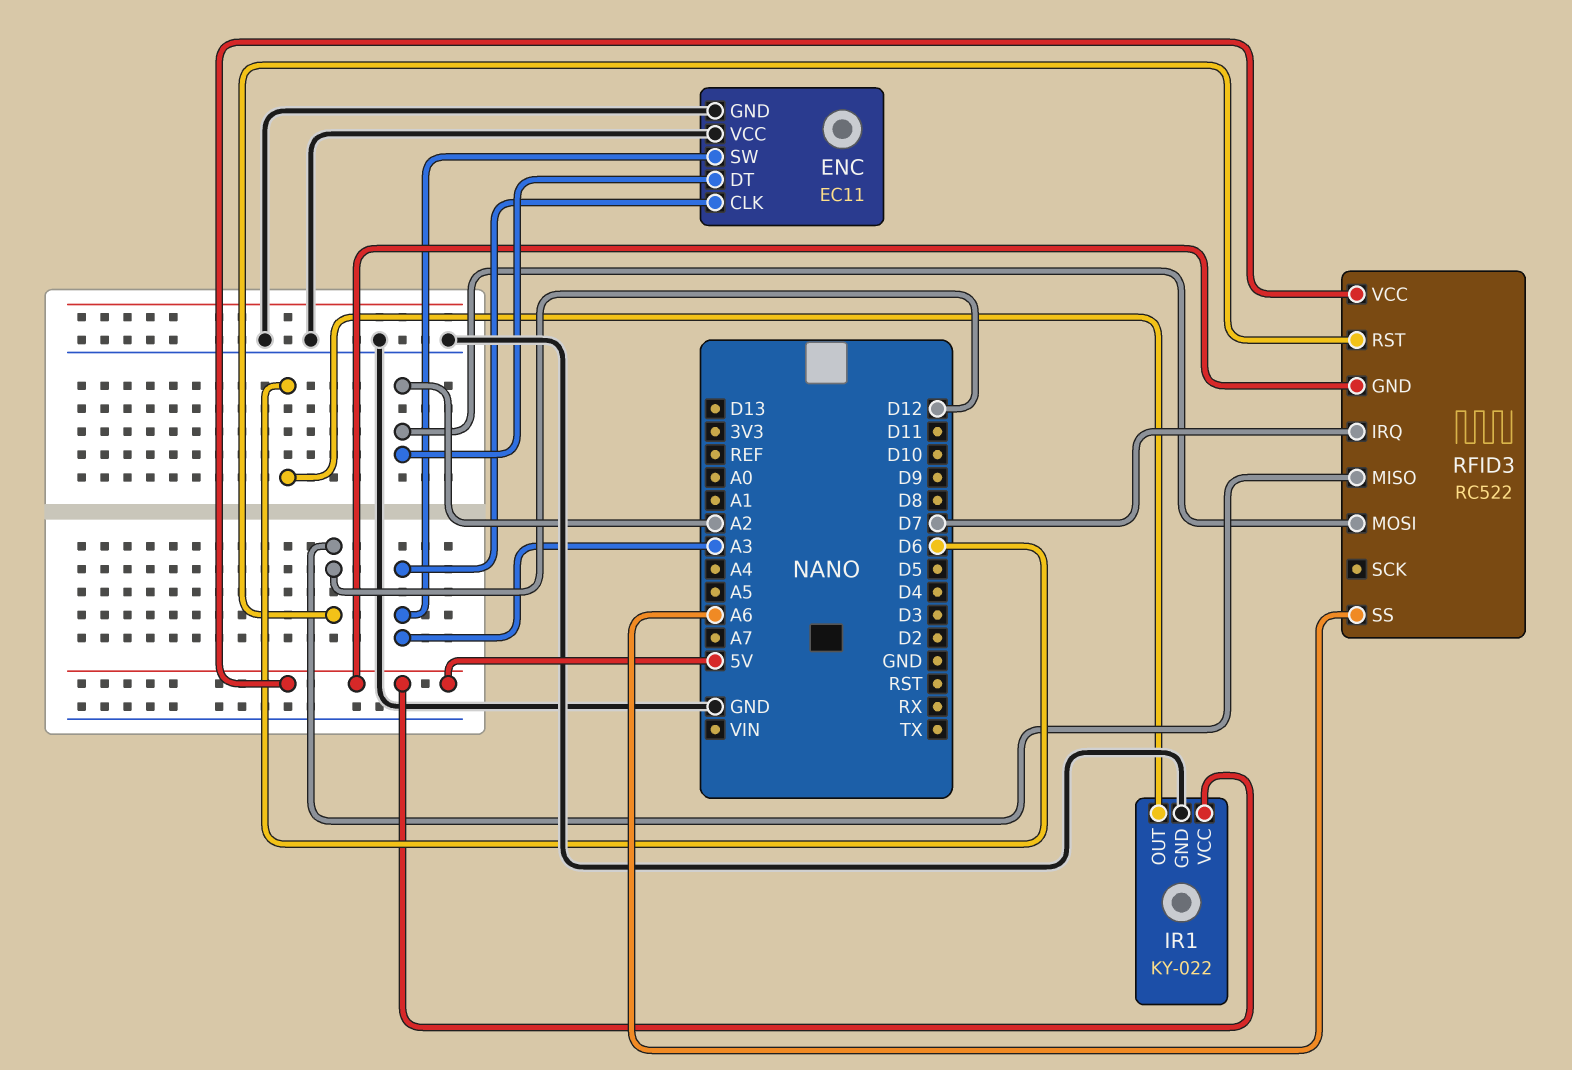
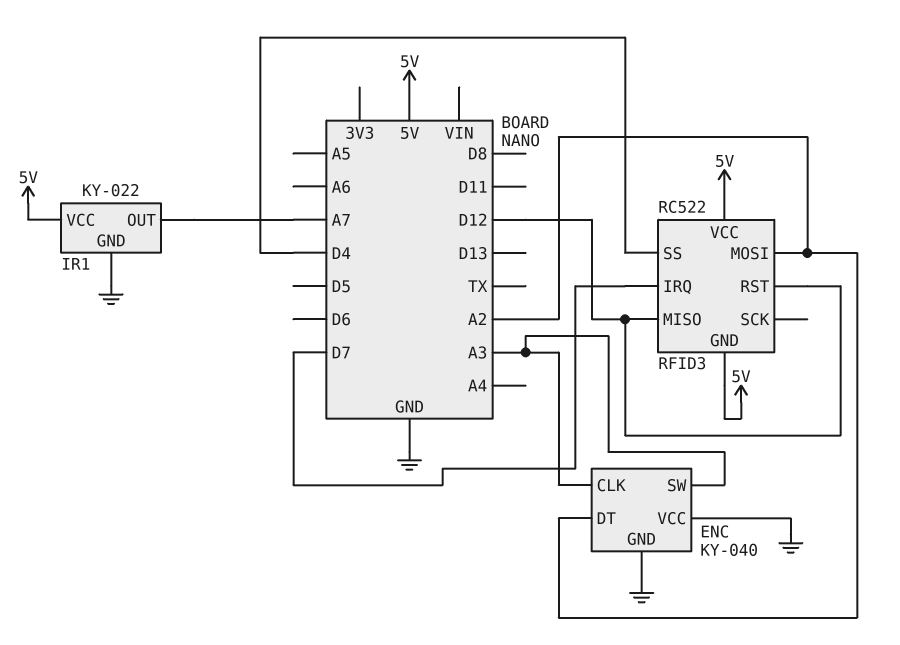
ENC: EC11 -> KY-040
IR1 pin OUT: D6 -> A7
RFID3 pin SS: A6 -> D4

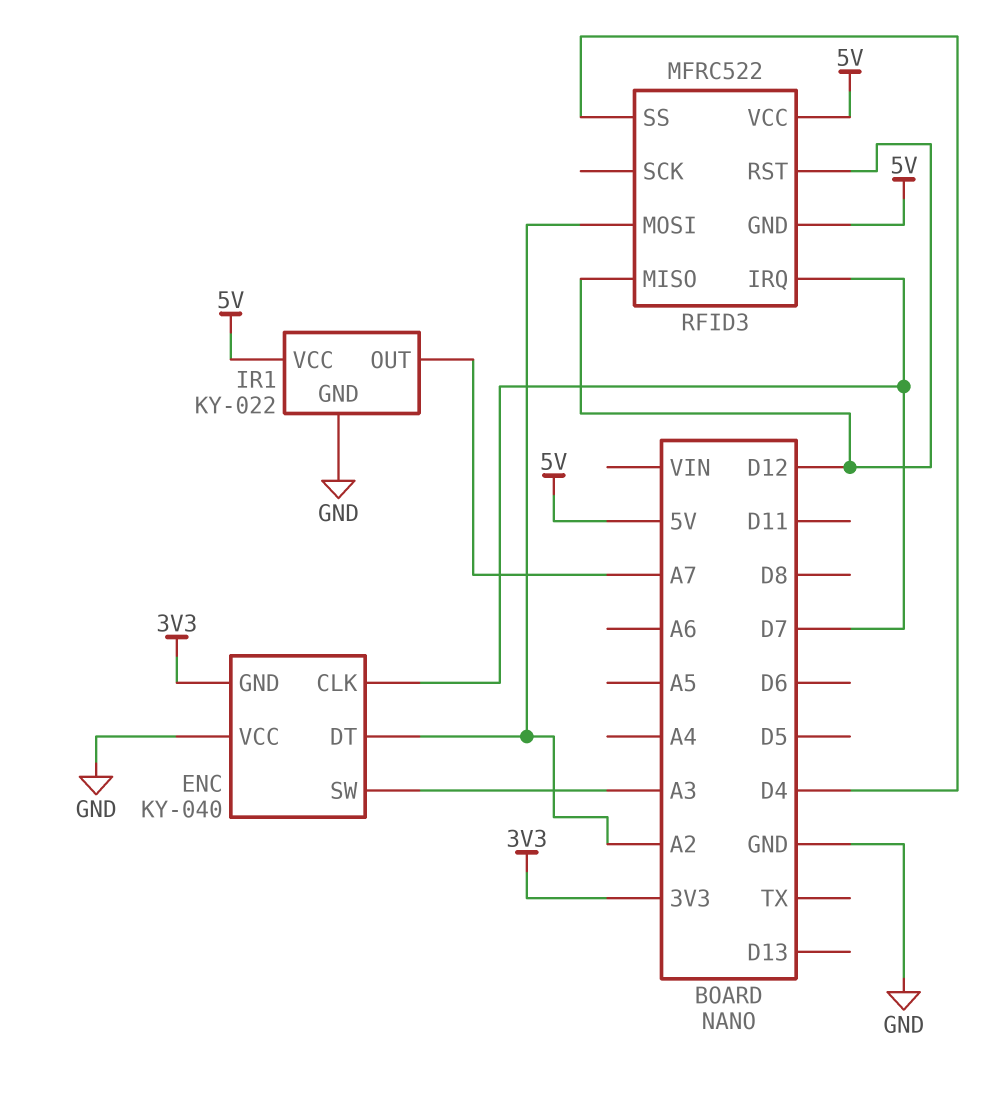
ENC pin CLK: A3 -> D7
ENC pin GND: GND -> 3V3
RFID3: RC522 -> MFRC522

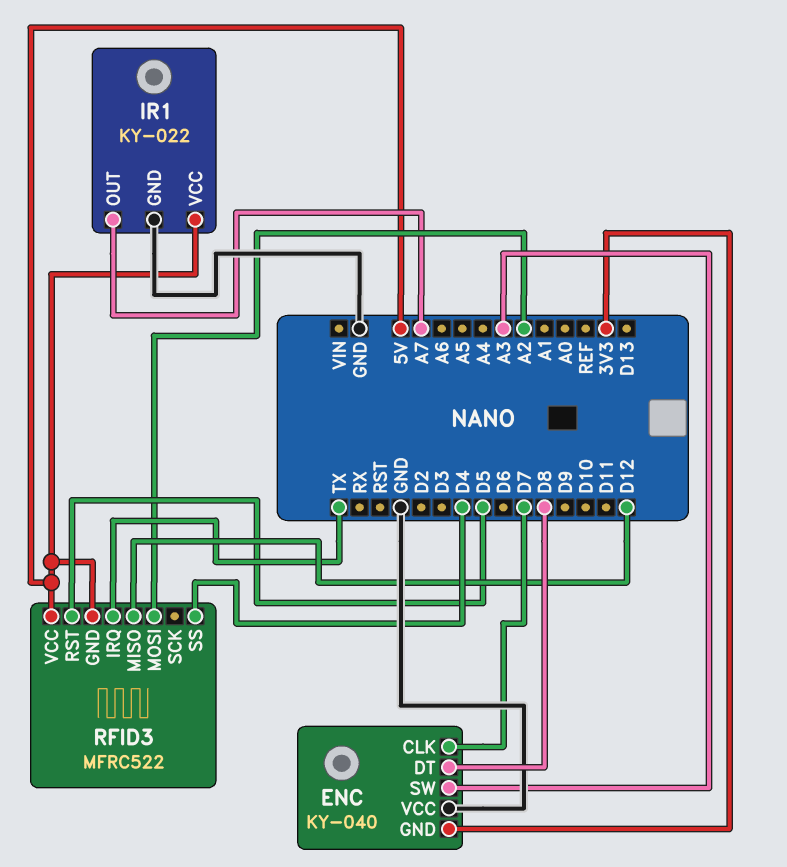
ENC pin DT: A2 -> D8
RFID3 pin IRQ: D7 -> TX
RFID3 pin RST: D12 -> D5

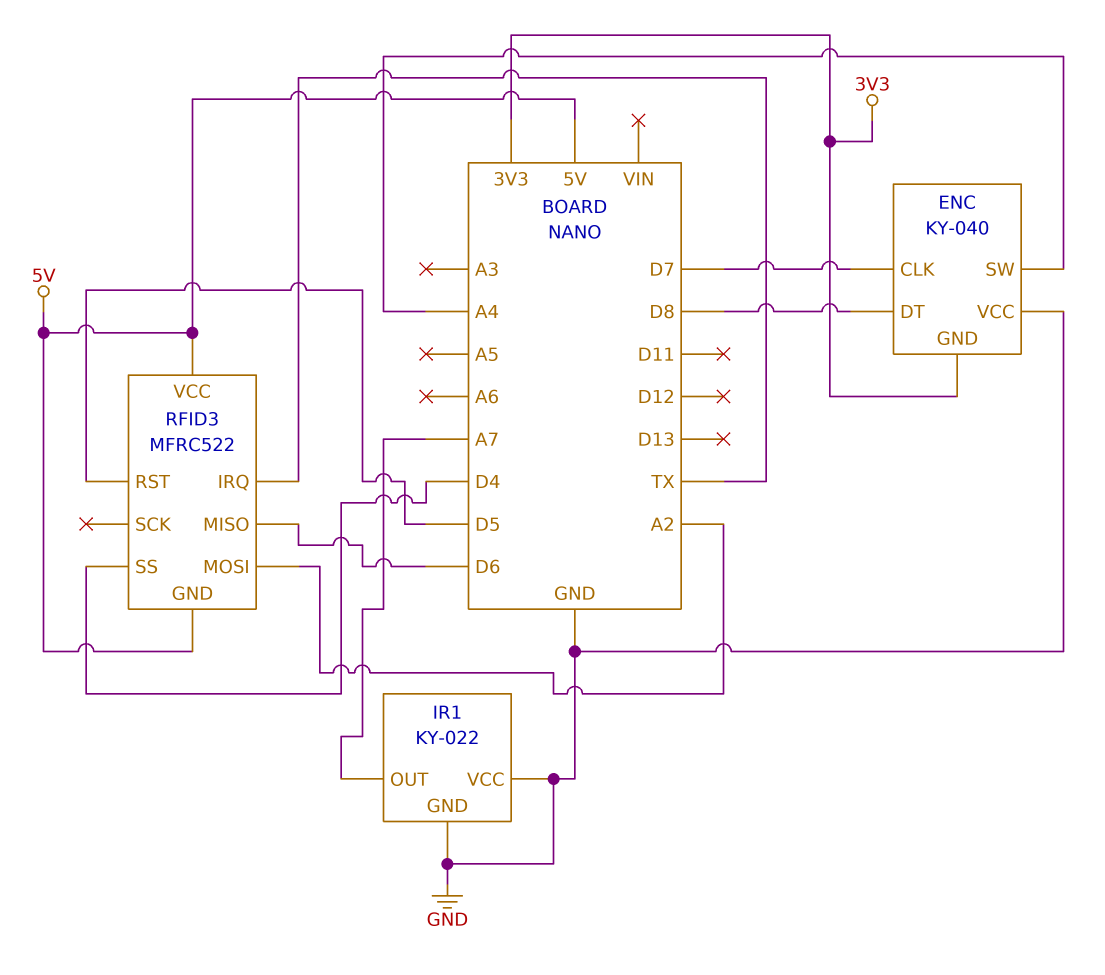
ENC pin SW: A3 -> A4
IR1 pin VCC: 5V -> GND
RFID3 pin MISO: D12 -> D6

